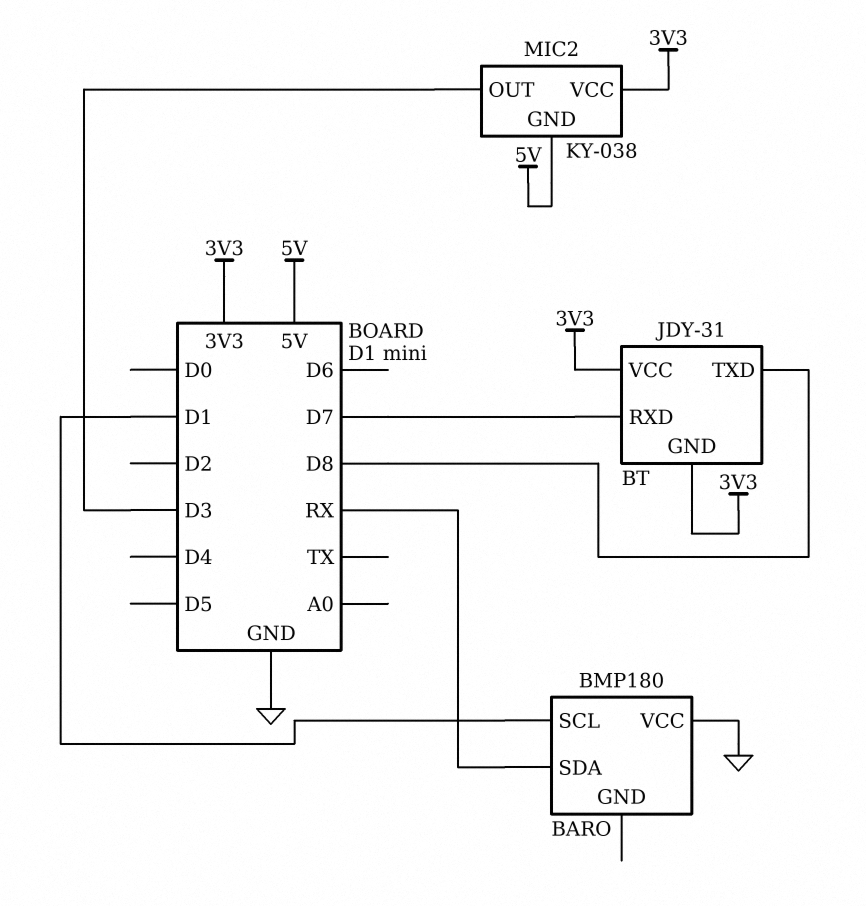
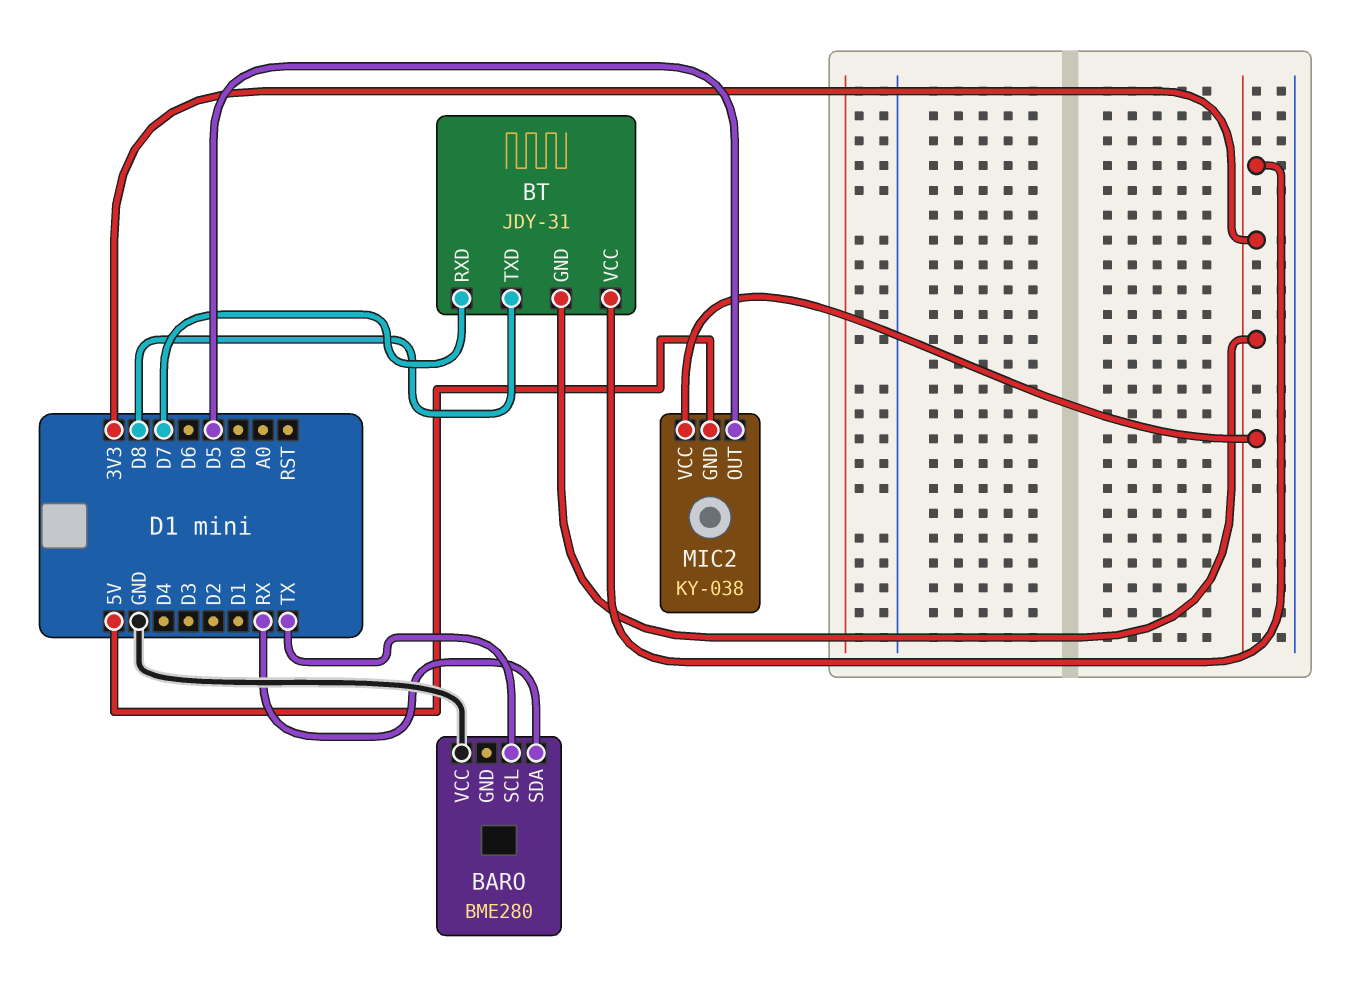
BARO: BMP180 -> BME280
BARO pin SCL: D1 -> TX
MIC2 pin OUT: D3 -> D5

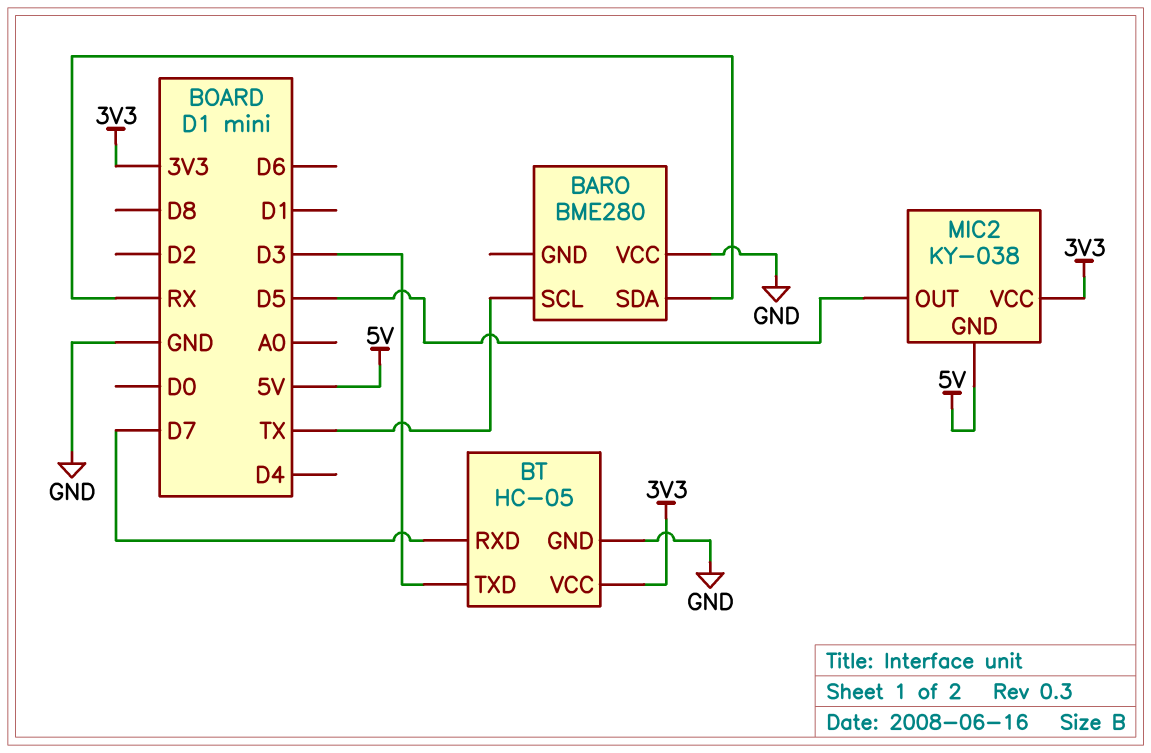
BT: JDY-31 -> HC-05
BT pin GND: 3V3 -> GND
BT pin TXD: D8 -> D3

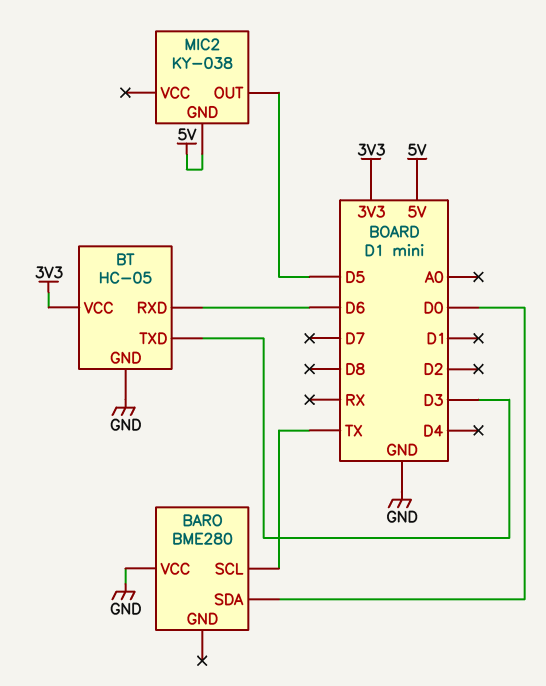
BARO pin SDA: RX -> D0
BT pin RXD: D7 -> D6
MIC2 pin VCC: 3V3 -> none

